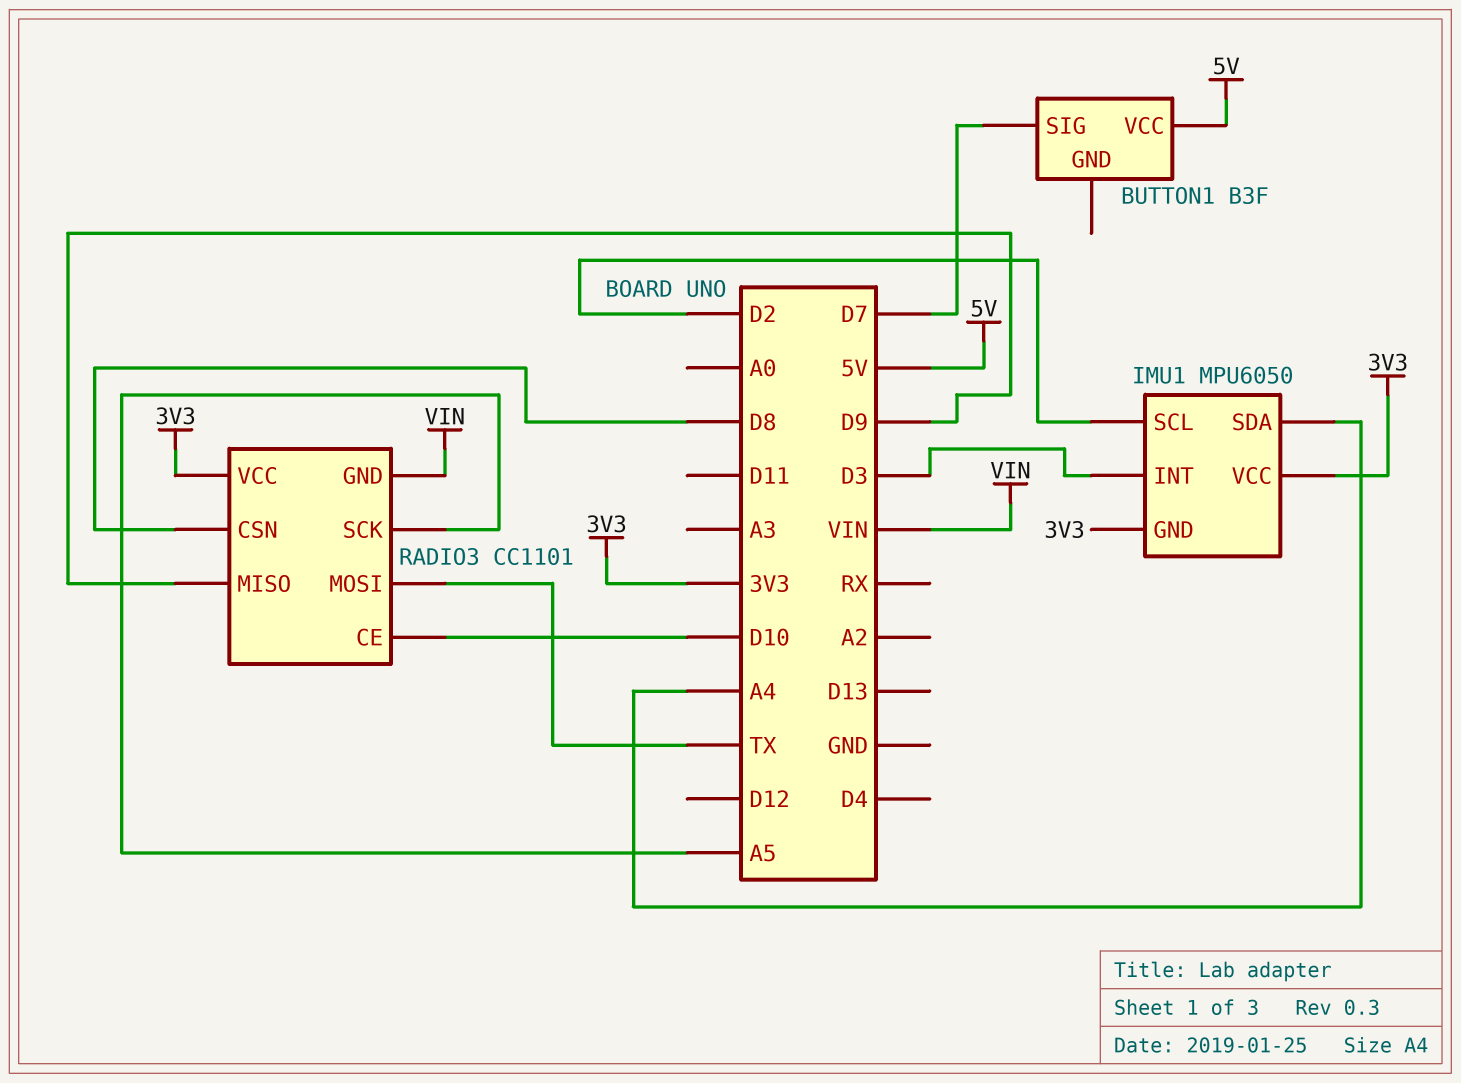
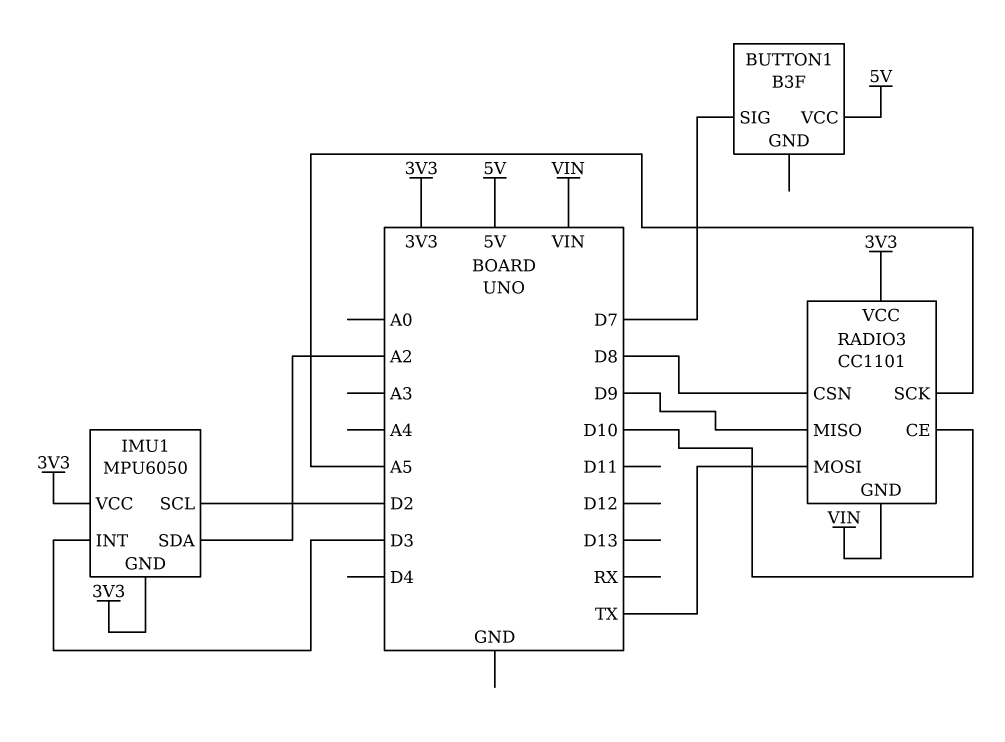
IMU1 pin SDA: A4 -> A2

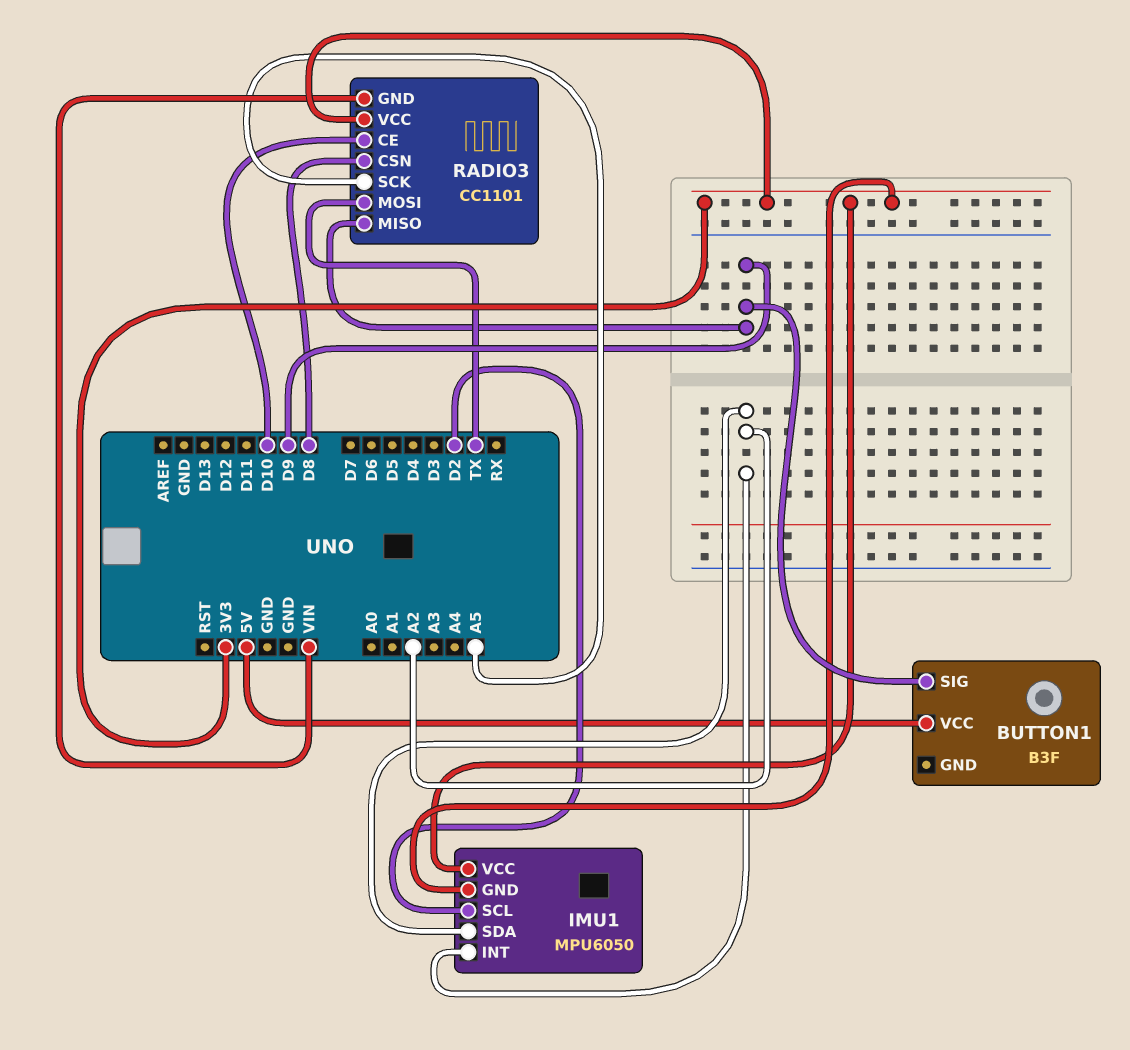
BUTTON1 pin SIG: D7 -> D9
IMU1 pin INT: D3 -> A2

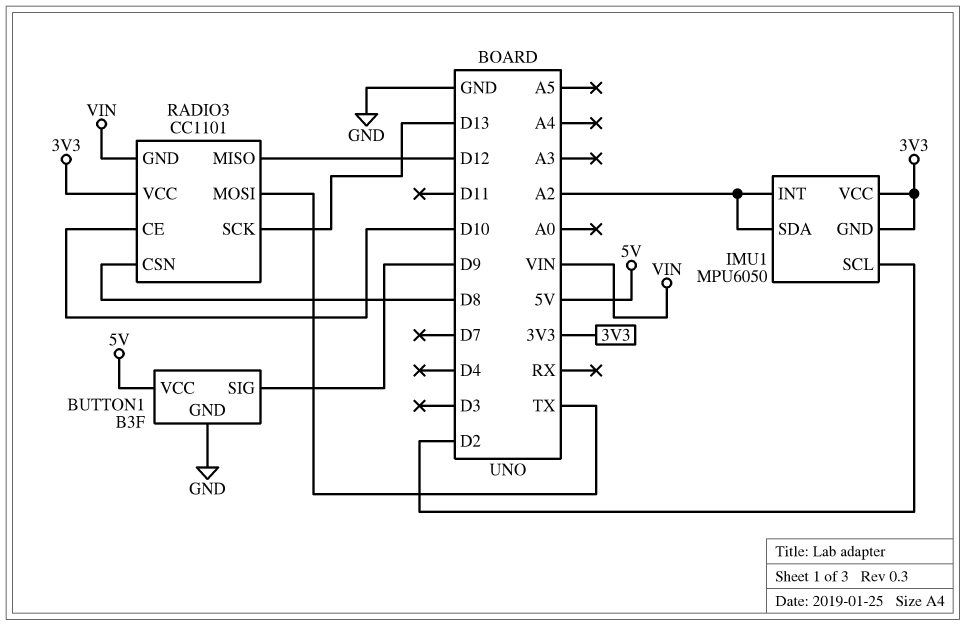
BUTTON1 pin GND: none -> GND
RADIO3 pin MISO: D9 -> D12
RADIO3 pin SCK: A5 -> D13

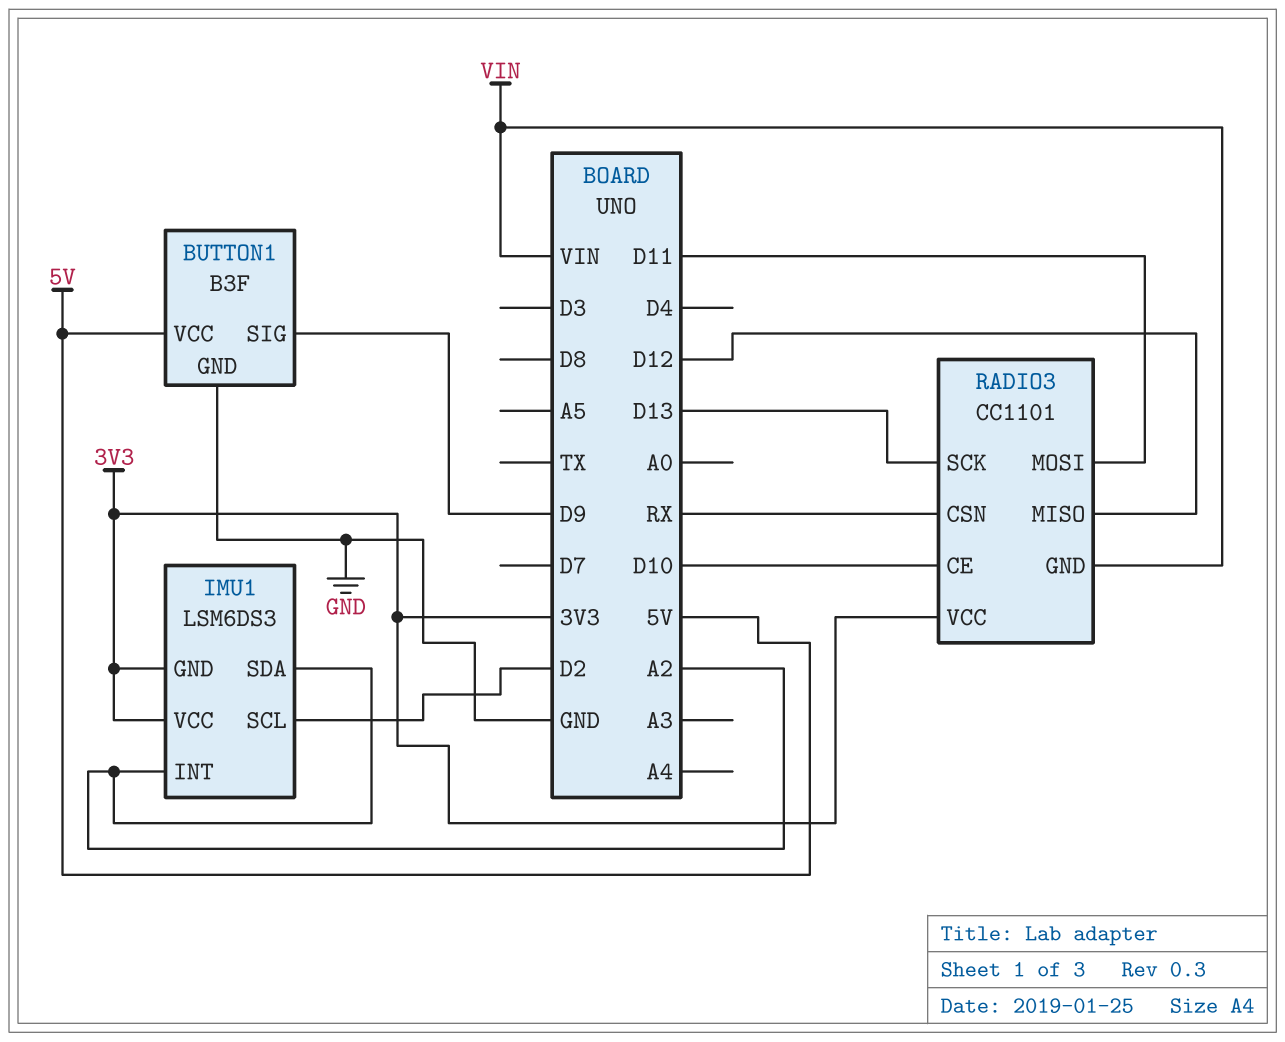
IMU1: MPU6050 -> LSM6DS3
RADIO3 pin CSN: D8 -> RX
RADIO3 pin MOSI: TX -> D11

